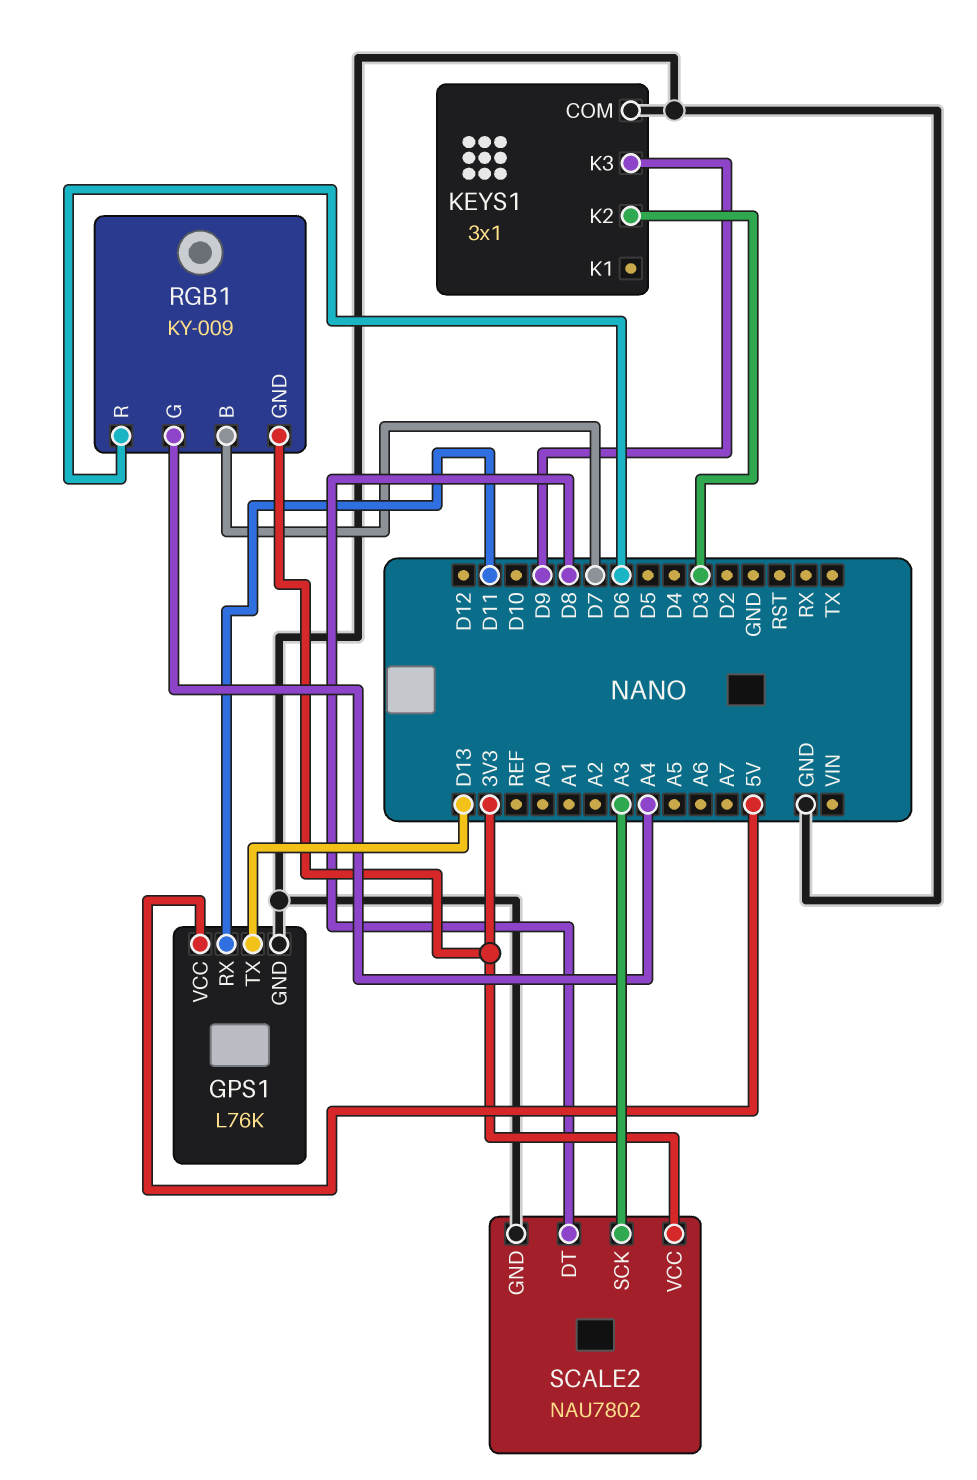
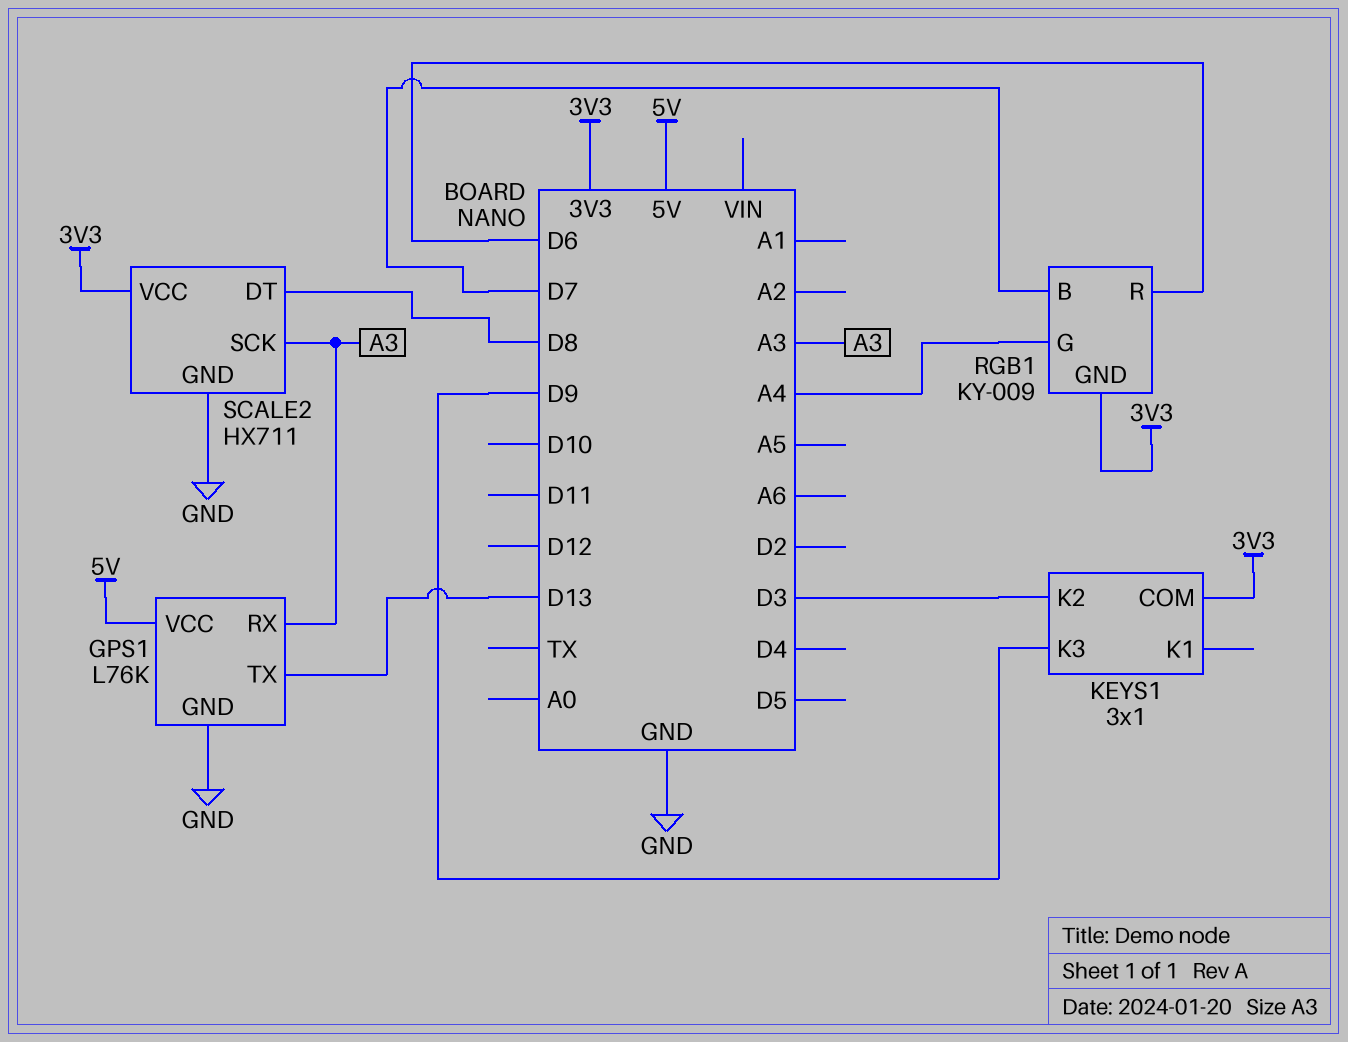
GPS1 pin RX: D11 -> A3
KEYS1 pin COM: GND -> 3V3
SCALE2: NAU7802 -> HX711

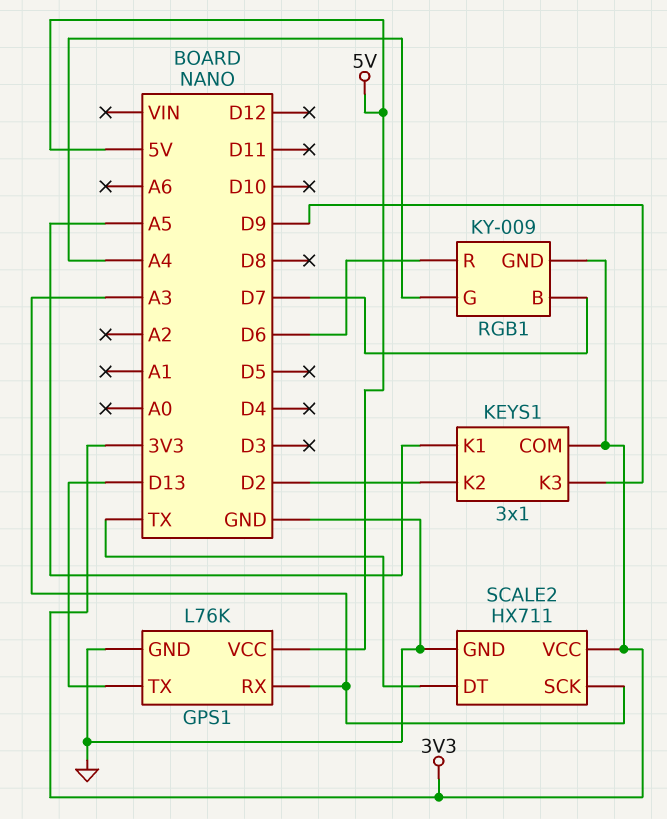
KEYS1 pin K1: none -> A5
KEYS1 pin K2: D3 -> D2
SCALE2 pin DT: D8 -> TX

